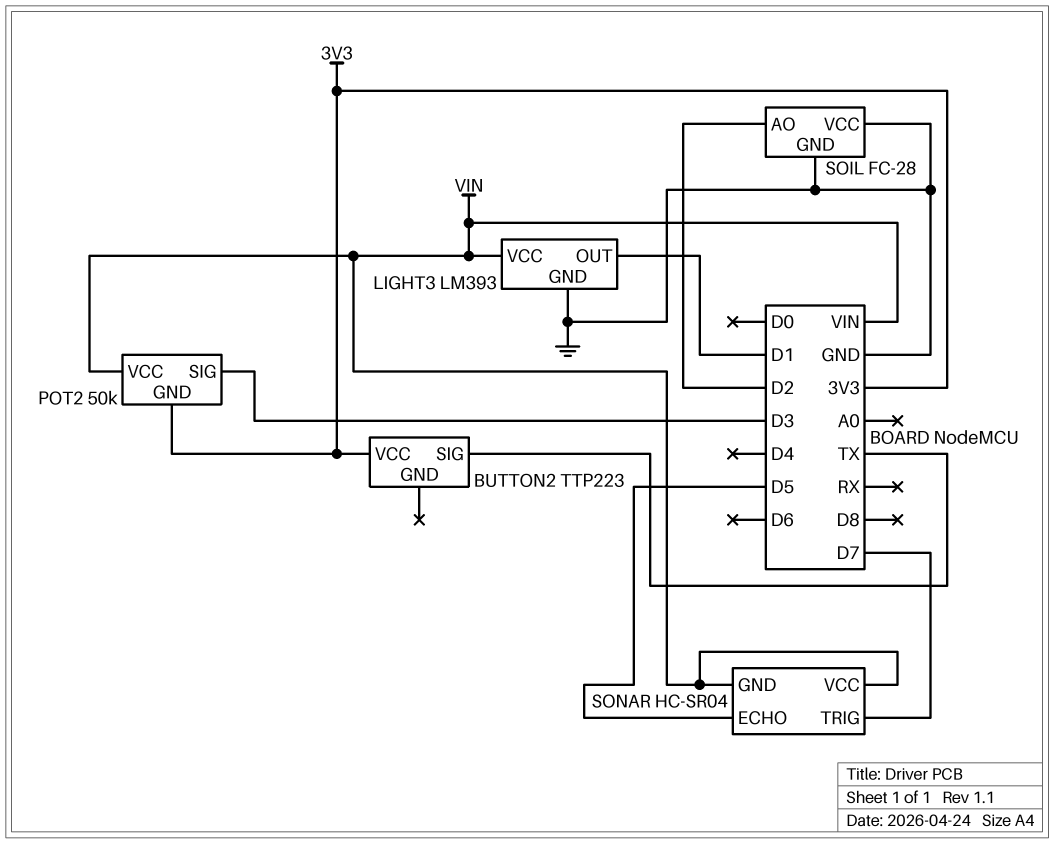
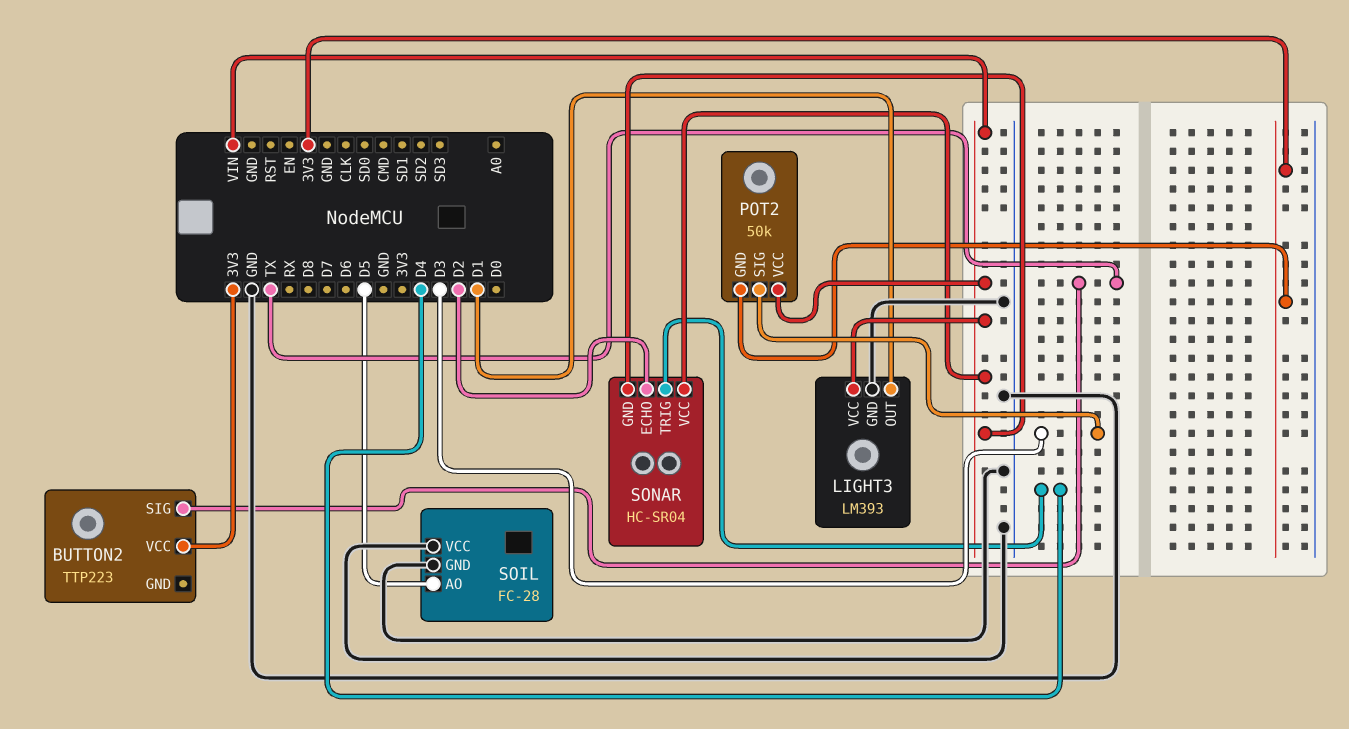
SOIL pin AO: D2 -> D5
SONAR pin ECHO: D5 -> D2
SONAR pin TRIG: D7 -> D4

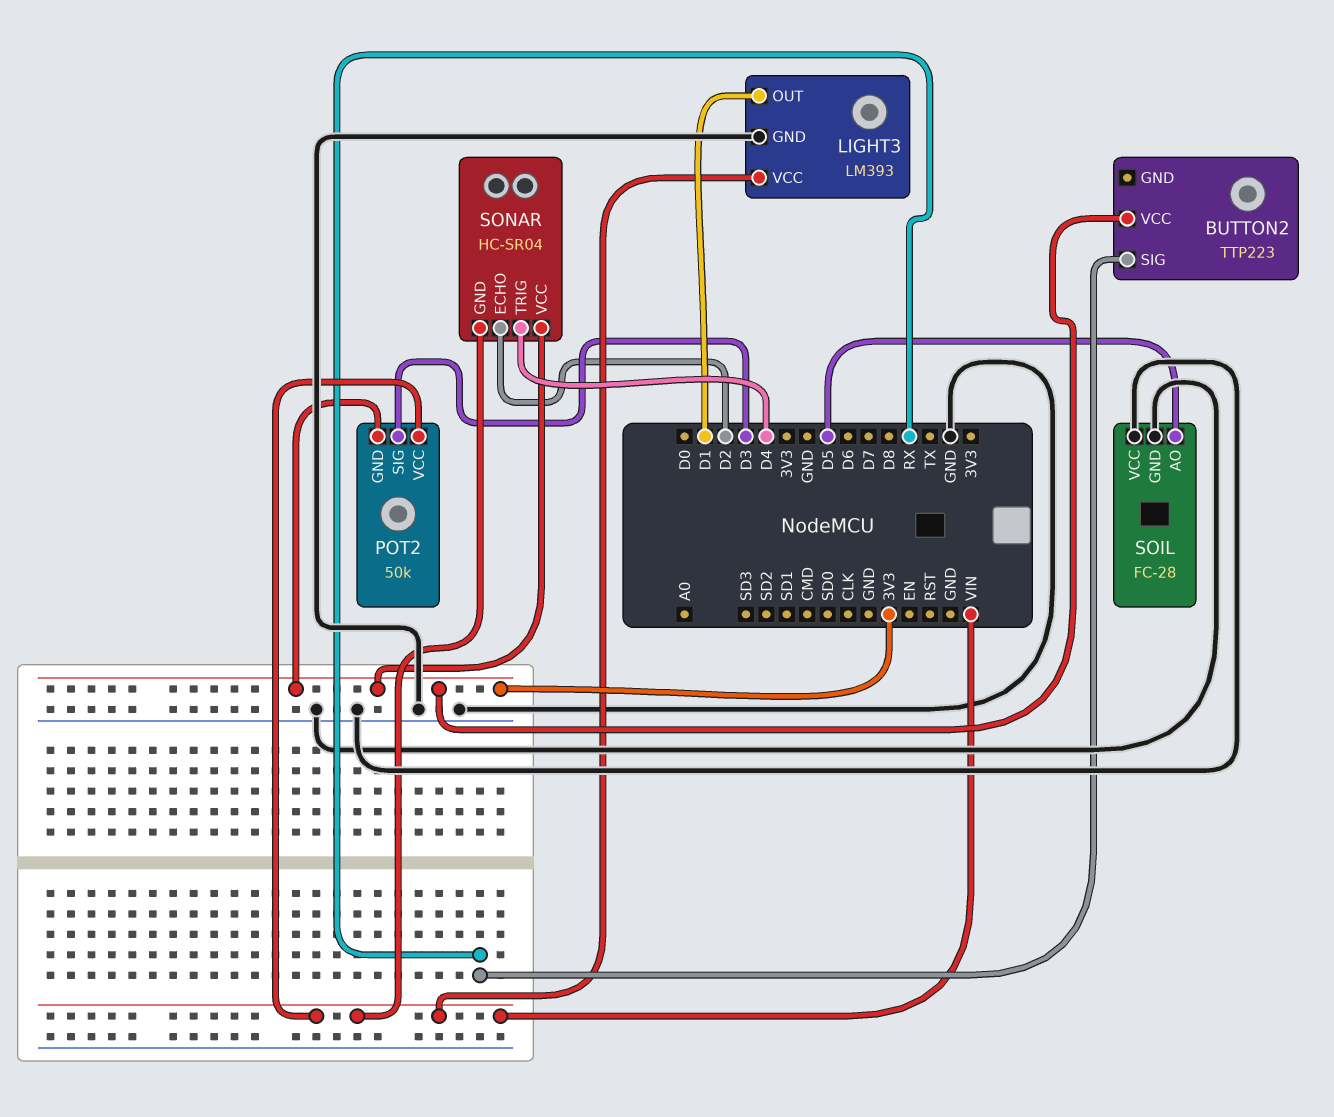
BUTTON2 pin SIG: TX -> RX
SONAR pin VCC: VIN -> 3V3

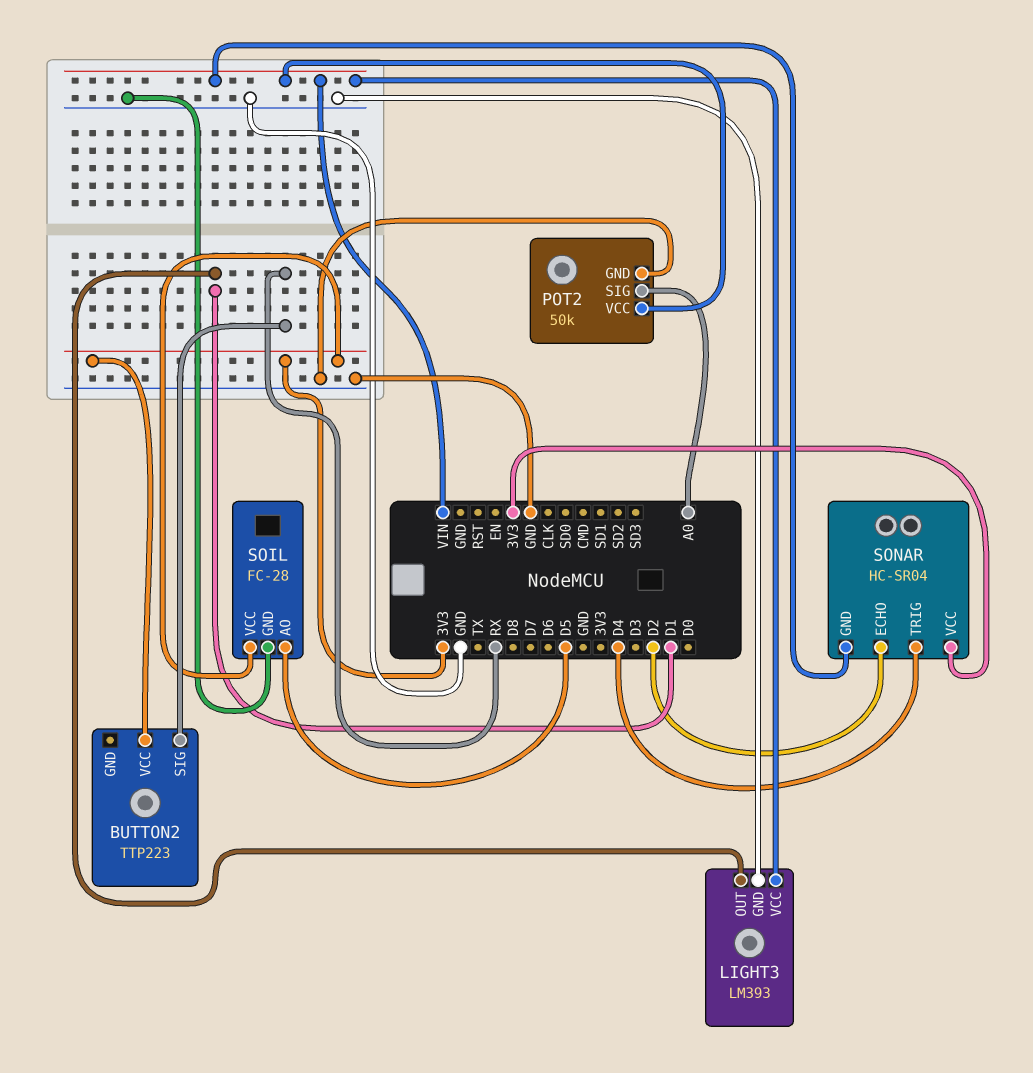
POT2 pin GND: 3V3 -> GND
POT2 pin SIG: D3 -> A0
SOIL pin VCC: GND -> 3V3

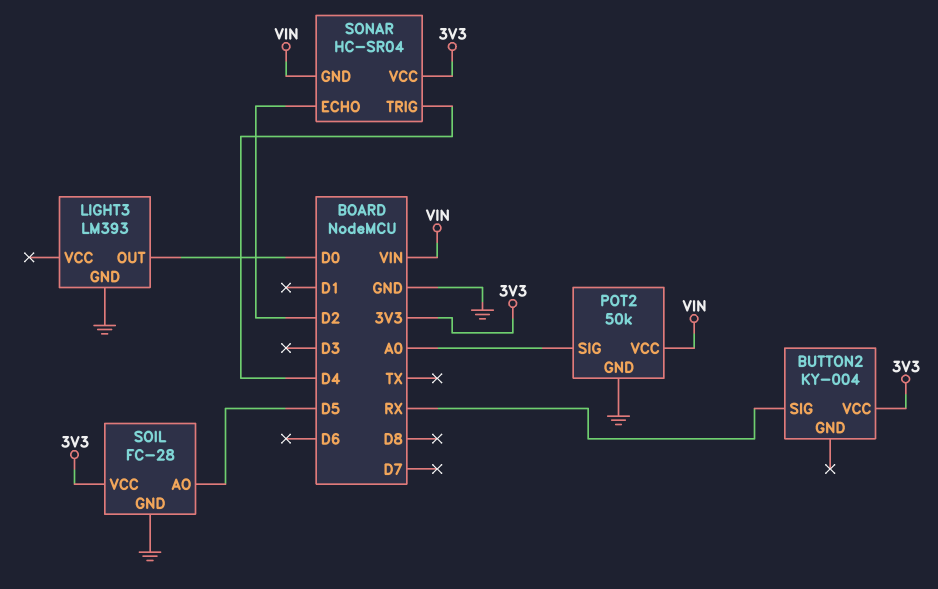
BUTTON2: TTP223 -> KY-004
LIGHT3 pin OUT: D1 -> D0
LIGHT3 pin VCC: VIN -> none

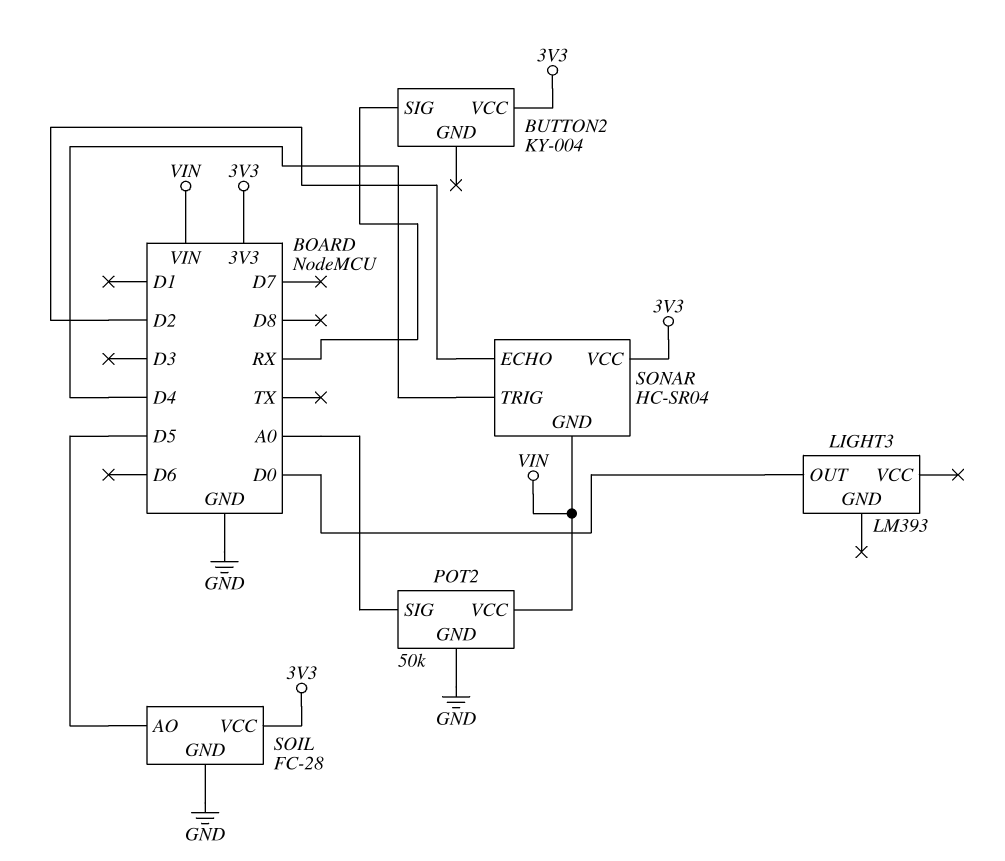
LIGHT3 pin GND: GND -> none

